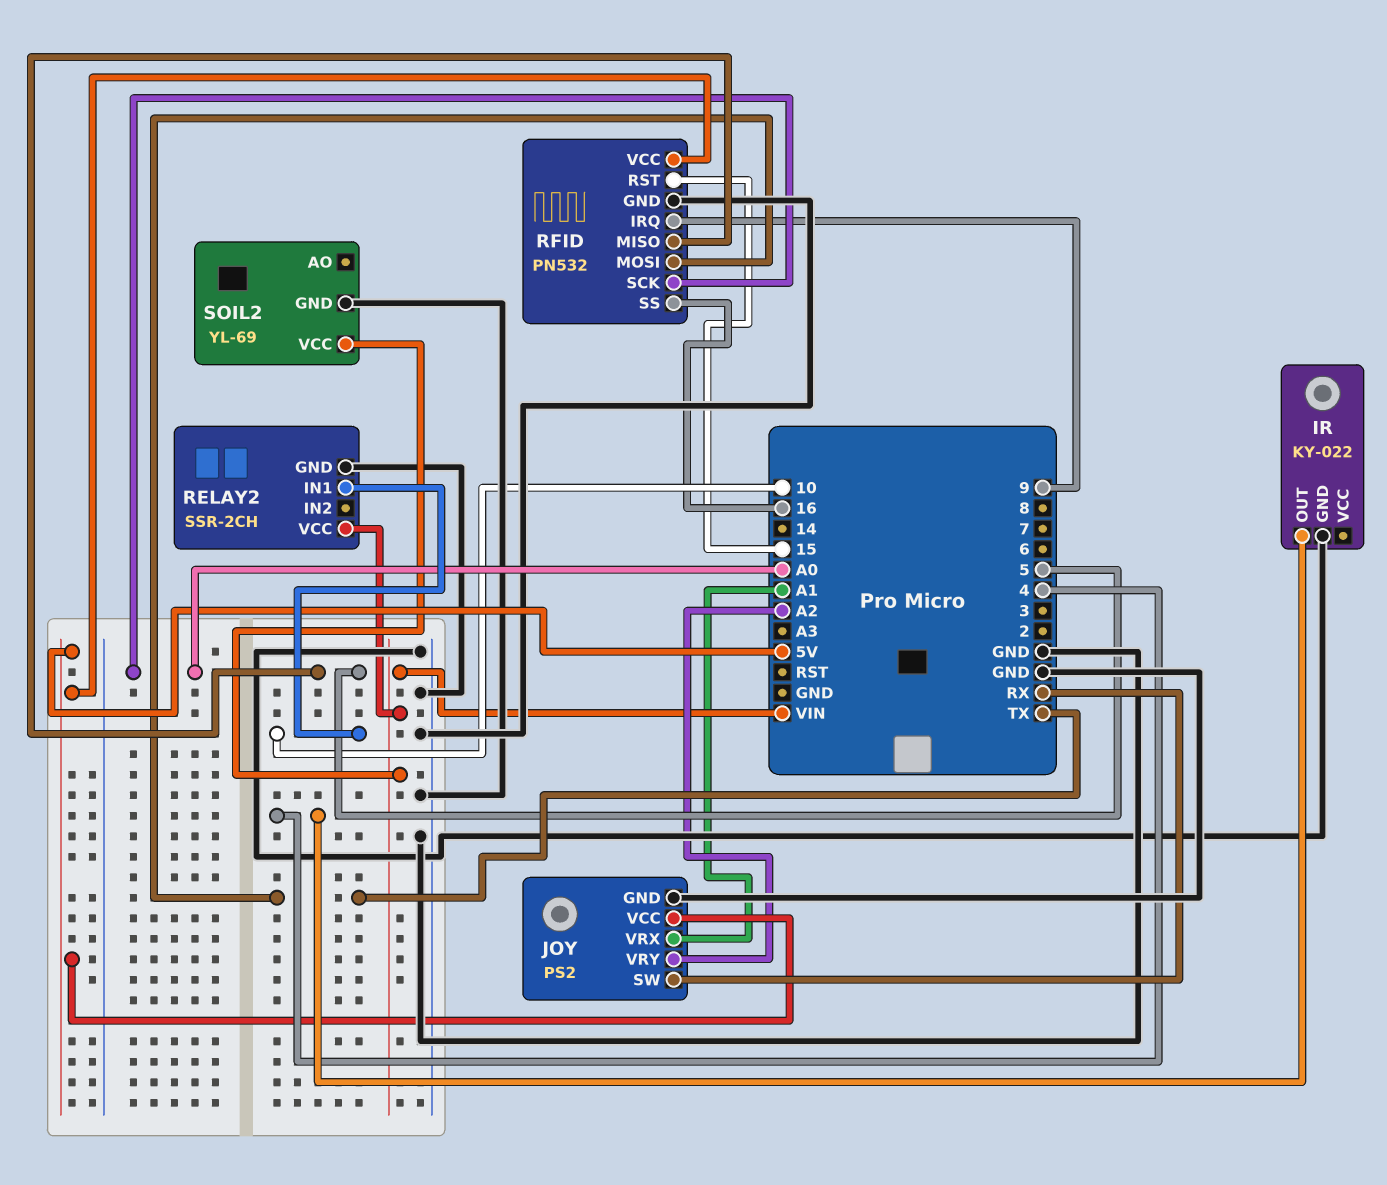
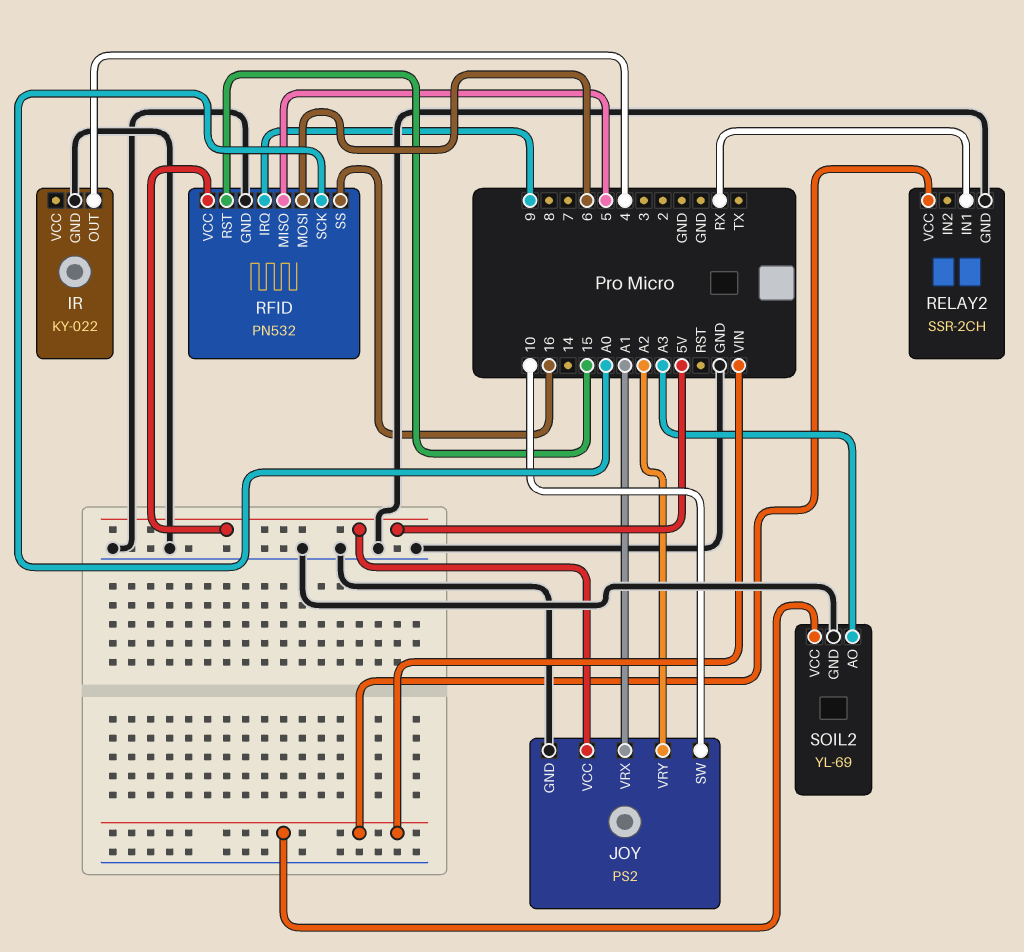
JOY pin SW: RX -> 10
RELAY2 pin IN1: 10 -> RX
RFID pin MOSI: TX -> 6
SOIL2 pin AO: none -> A3

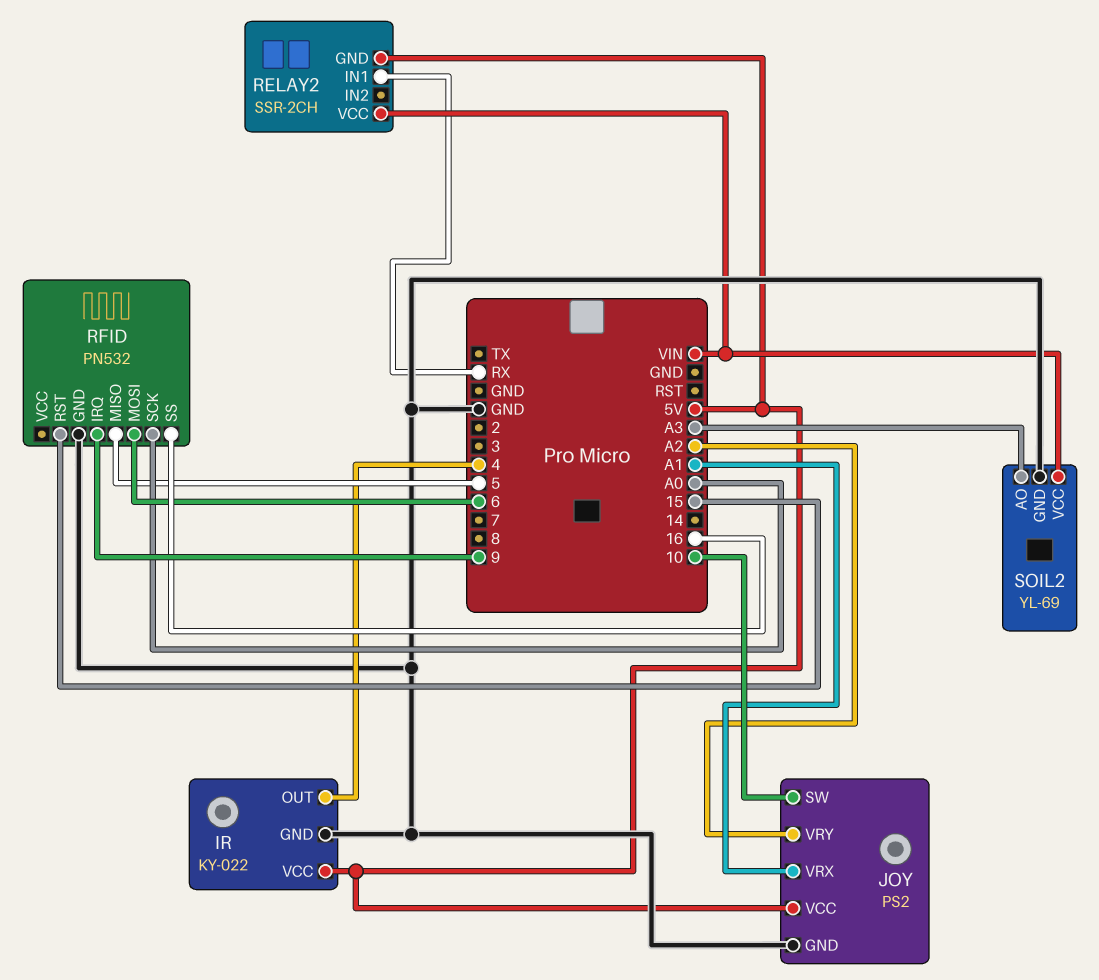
IR pin VCC: none -> 5V
RELAY2 pin GND: GND -> 5V
RFID pin VCC: 5V -> none

